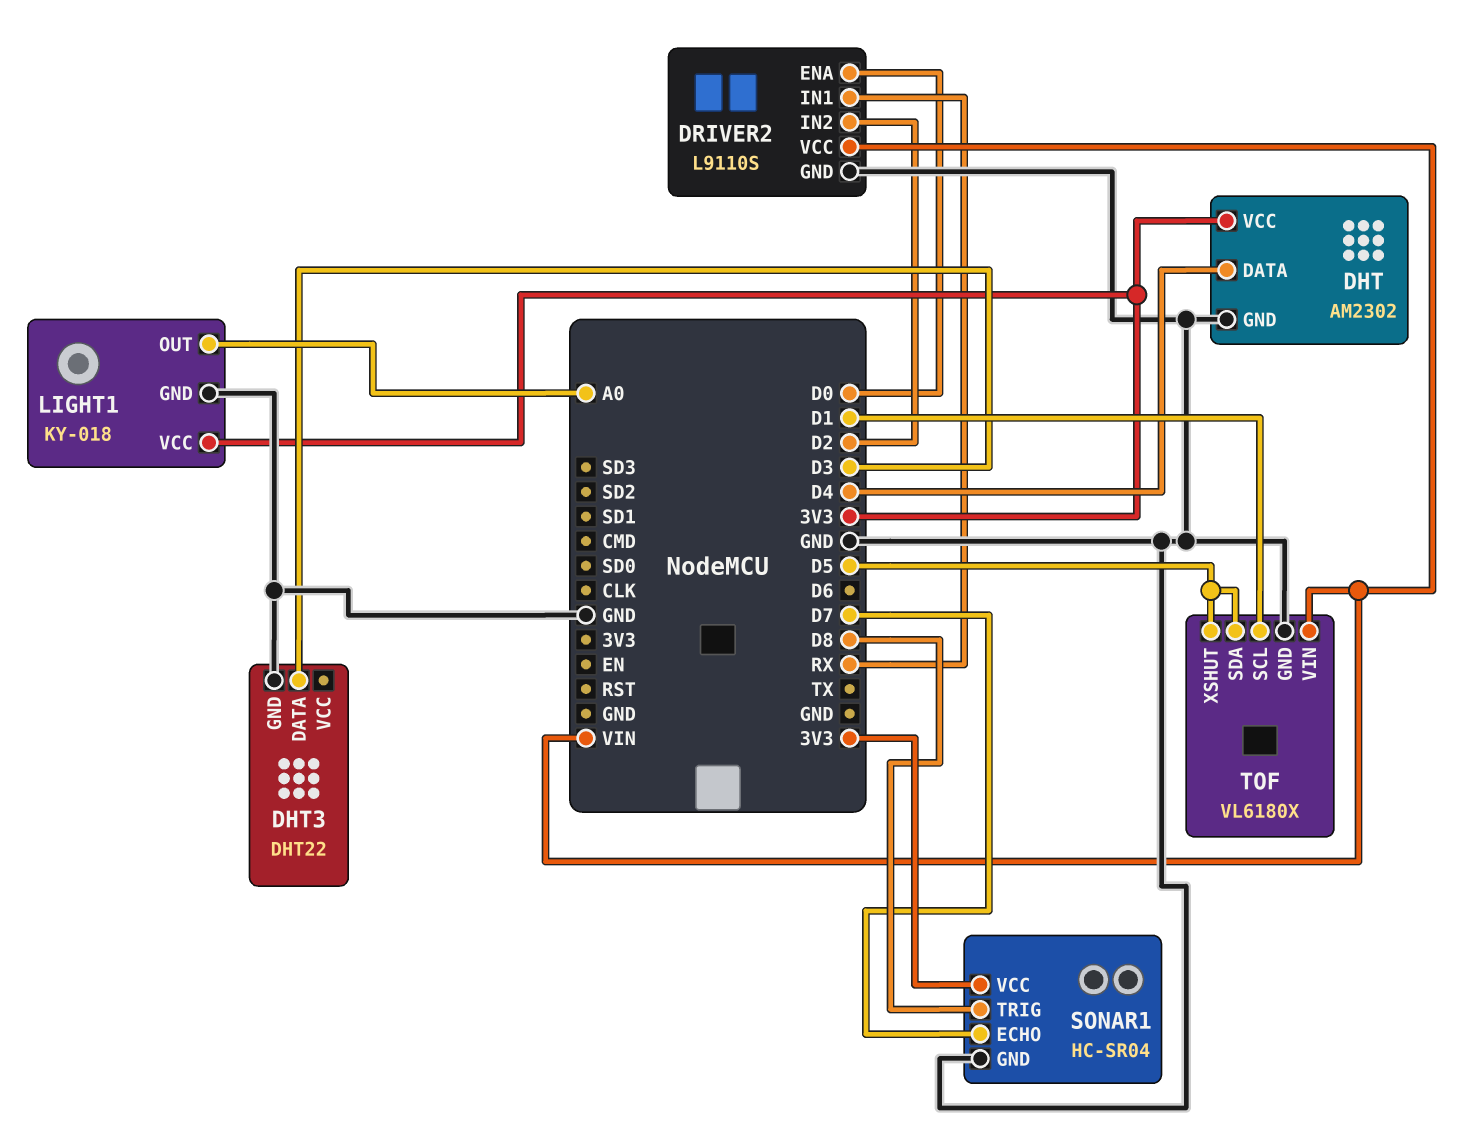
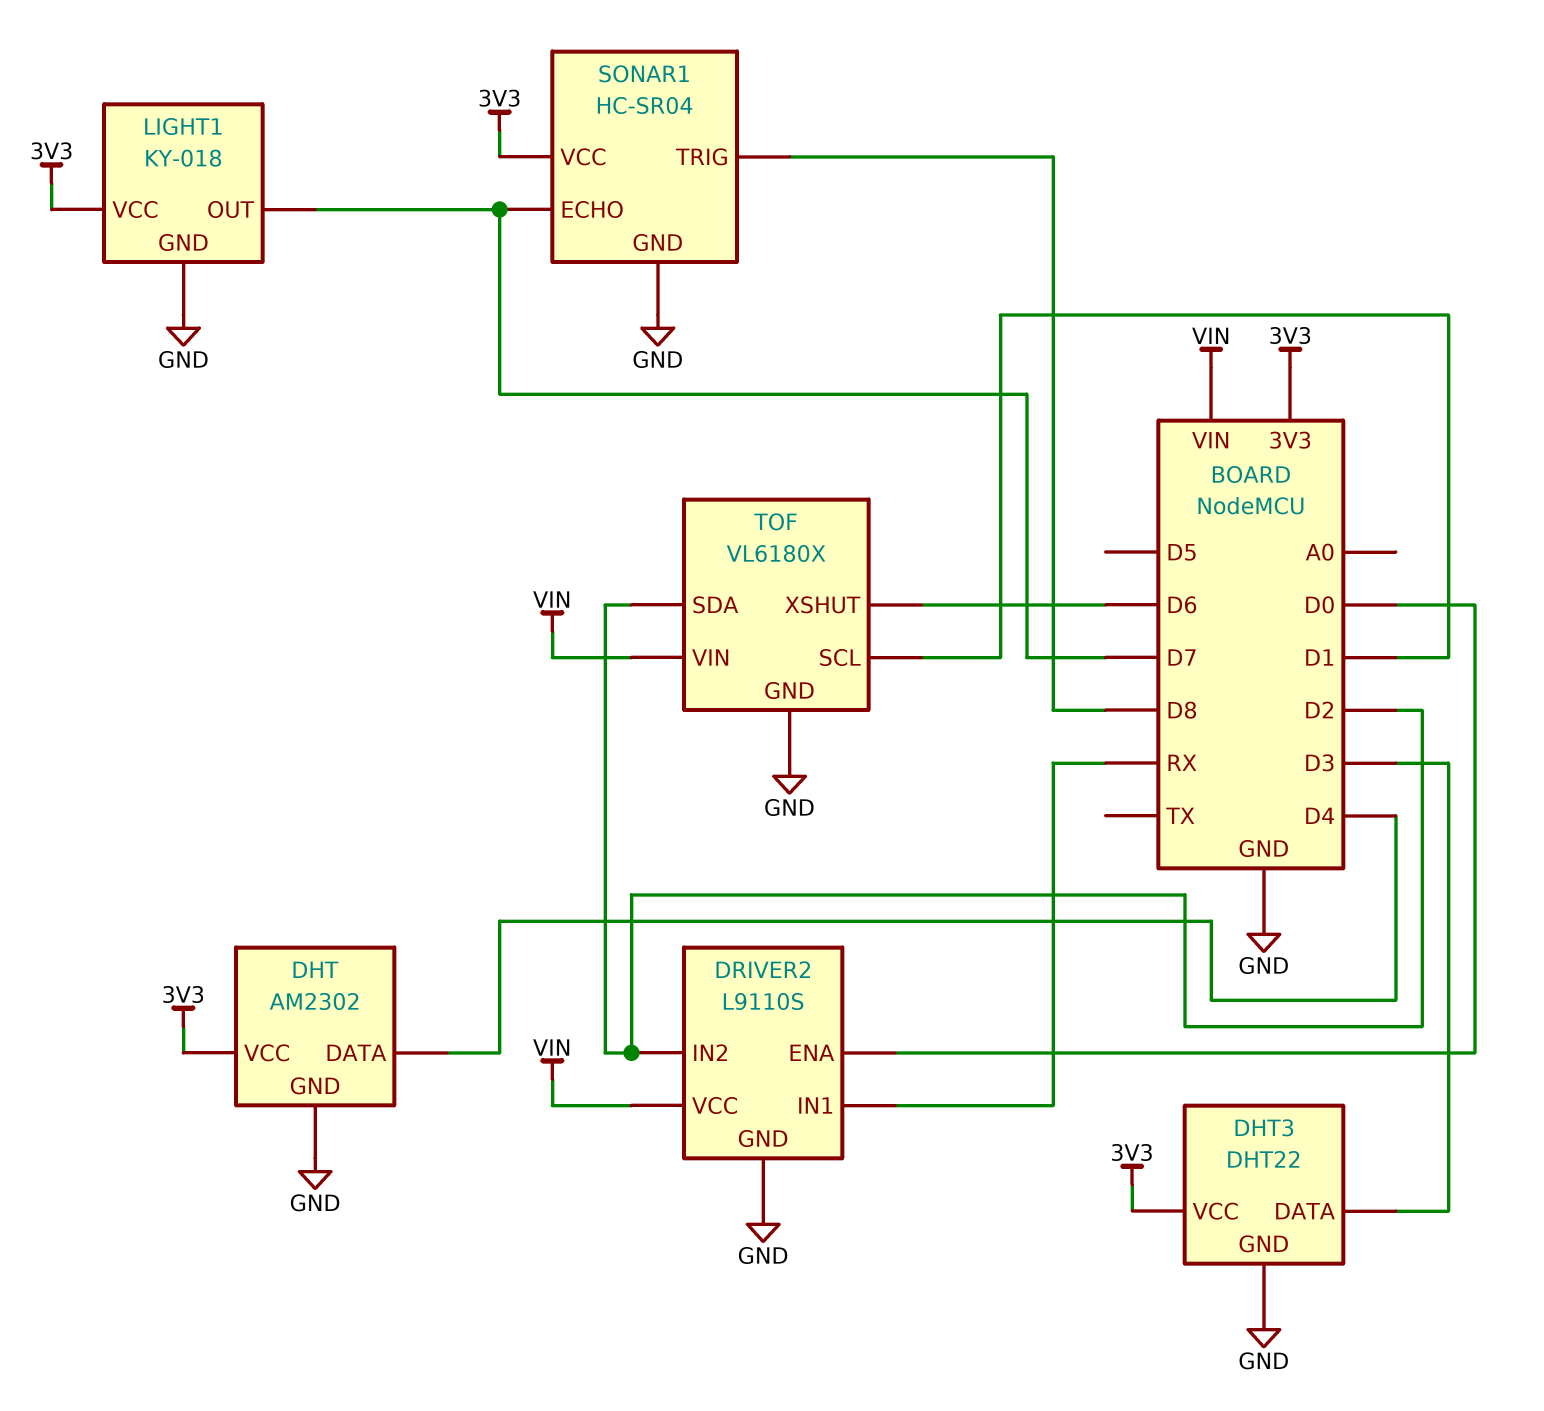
DHT3 pin VCC: none -> 3V3
LIGHT1 pin OUT: A0 -> D7
TOF pin SDA: D5 -> D2
TOF pin XSHUT: D5 -> D6

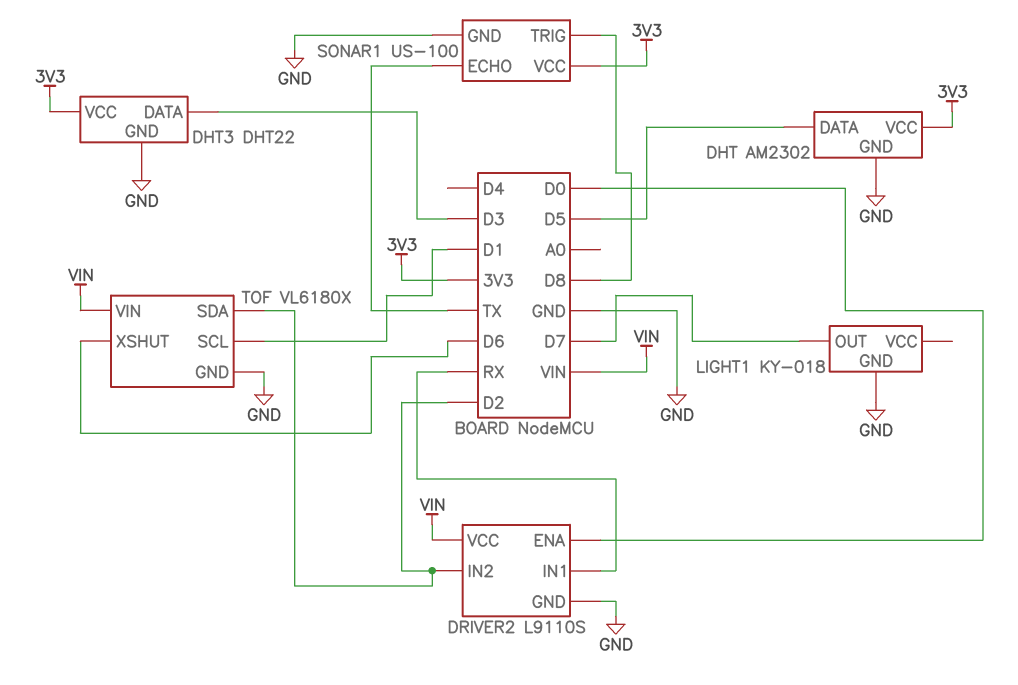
DHT pin DATA: D4 -> D5
LIGHT1 pin VCC: 3V3 -> none
SONAR1: HC-SR04 -> US-100
SONAR1 pin ECHO: D7 -> TX

